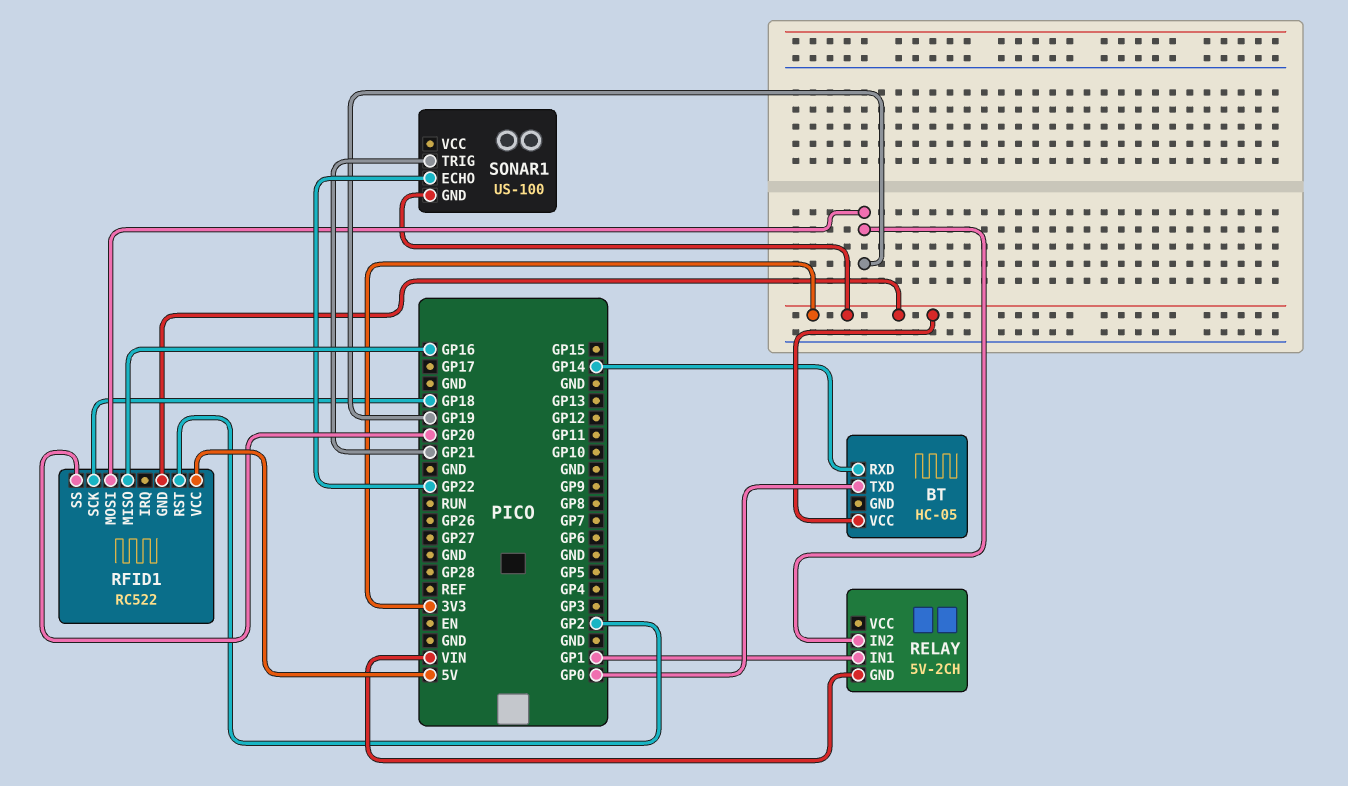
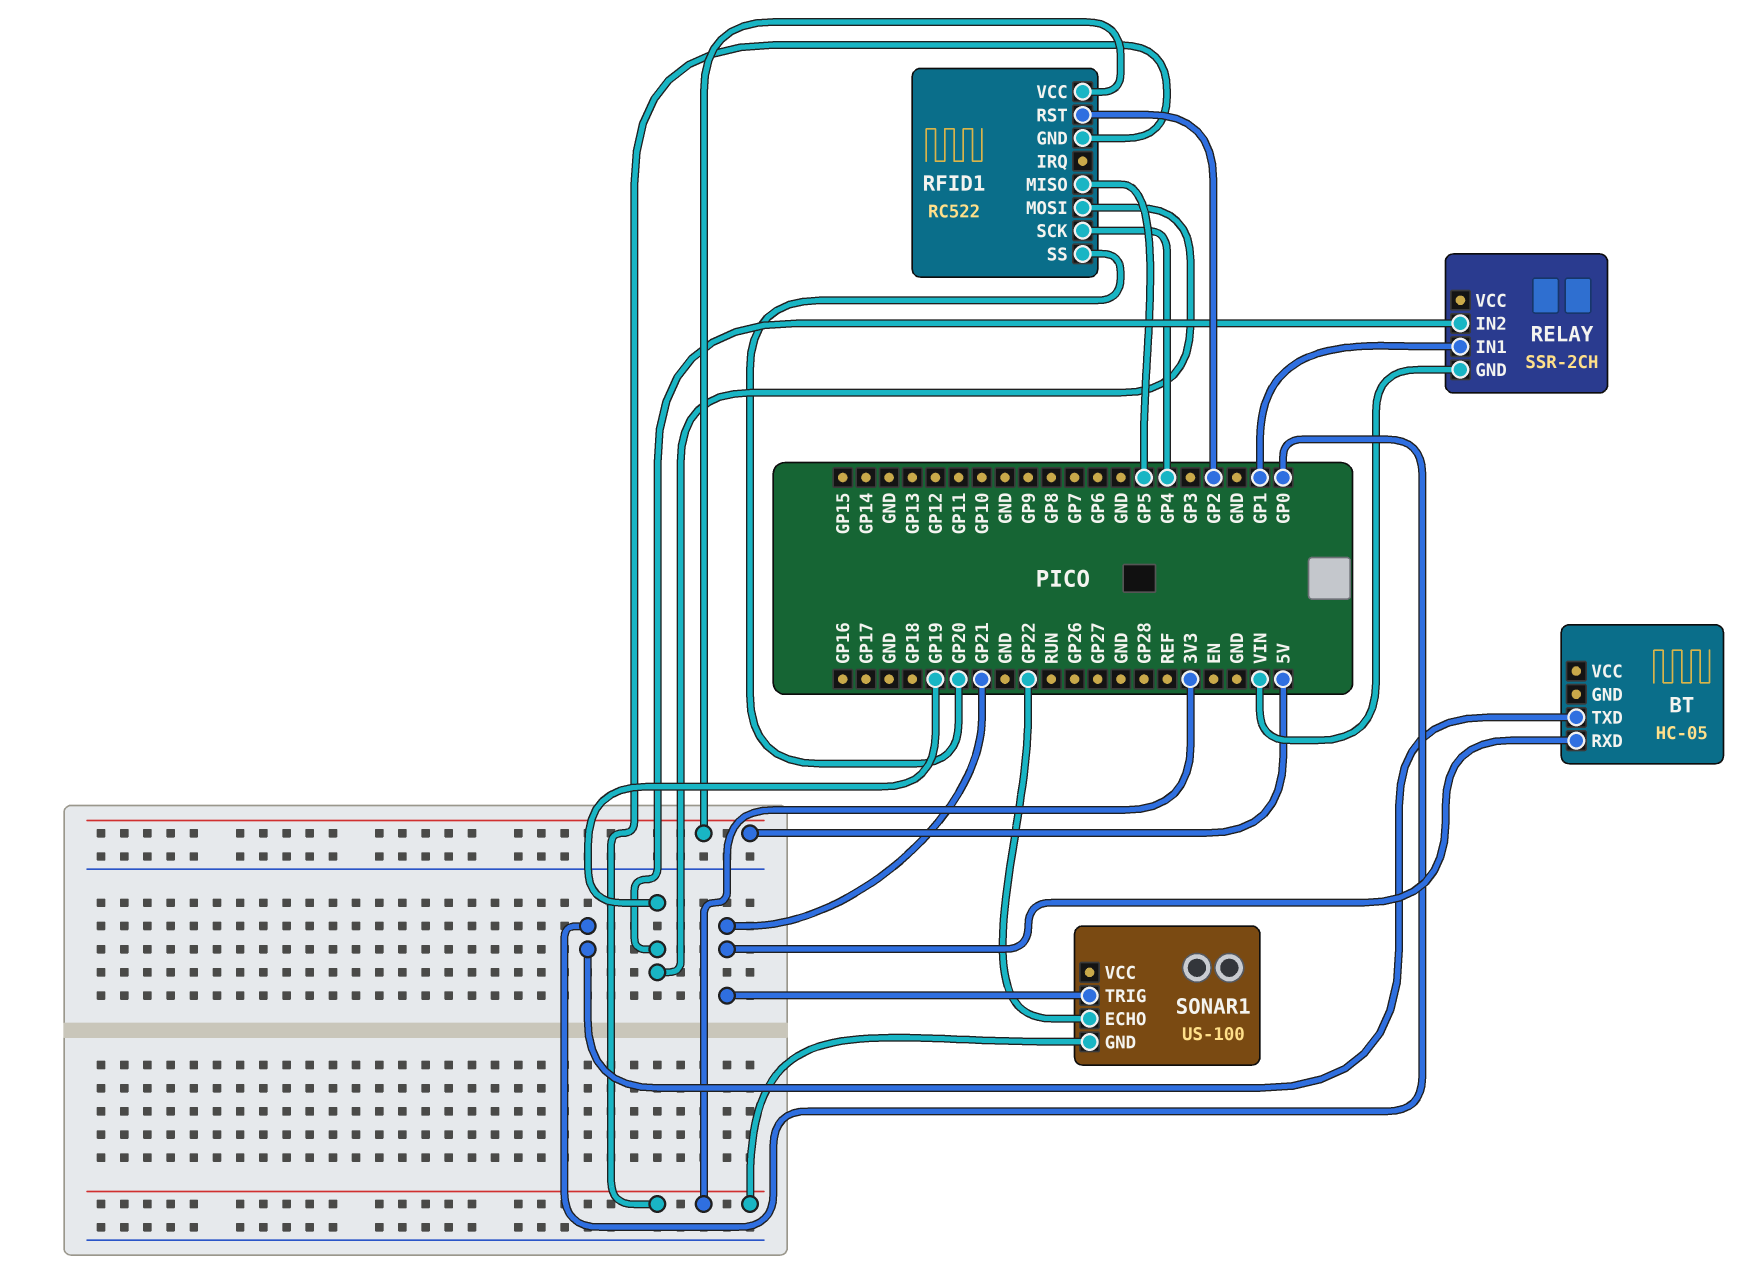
BT pin RXD: GP14 -> GP21
BT pin VCC: 3V3 -> none
RELAY: 5V-2CH -> SSR-2CH
RFID1 pin MISO: GP16 -> GP5
RFID1 pin SCK: GP18 -> GP4

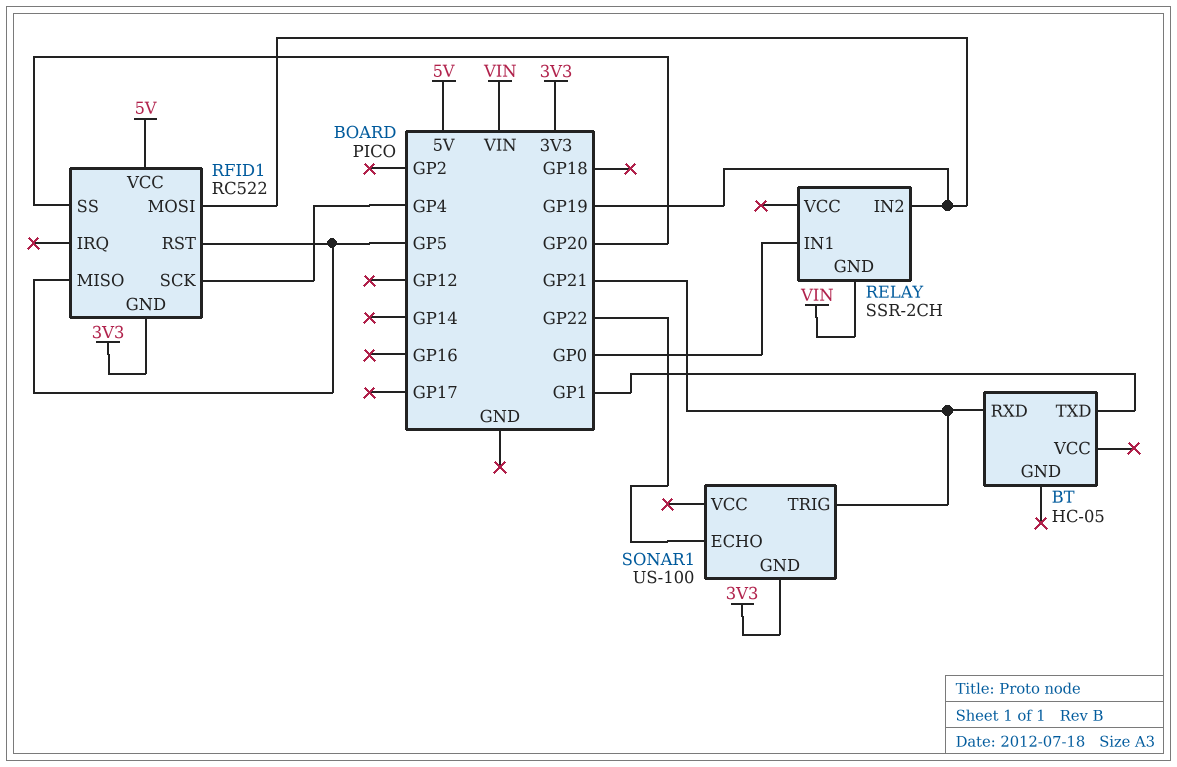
BT pin TXD: GP0 -> GP1
RELAY pin IN1: GP1 -> GP0
RFID1 pin RST: GP2 -> GP5

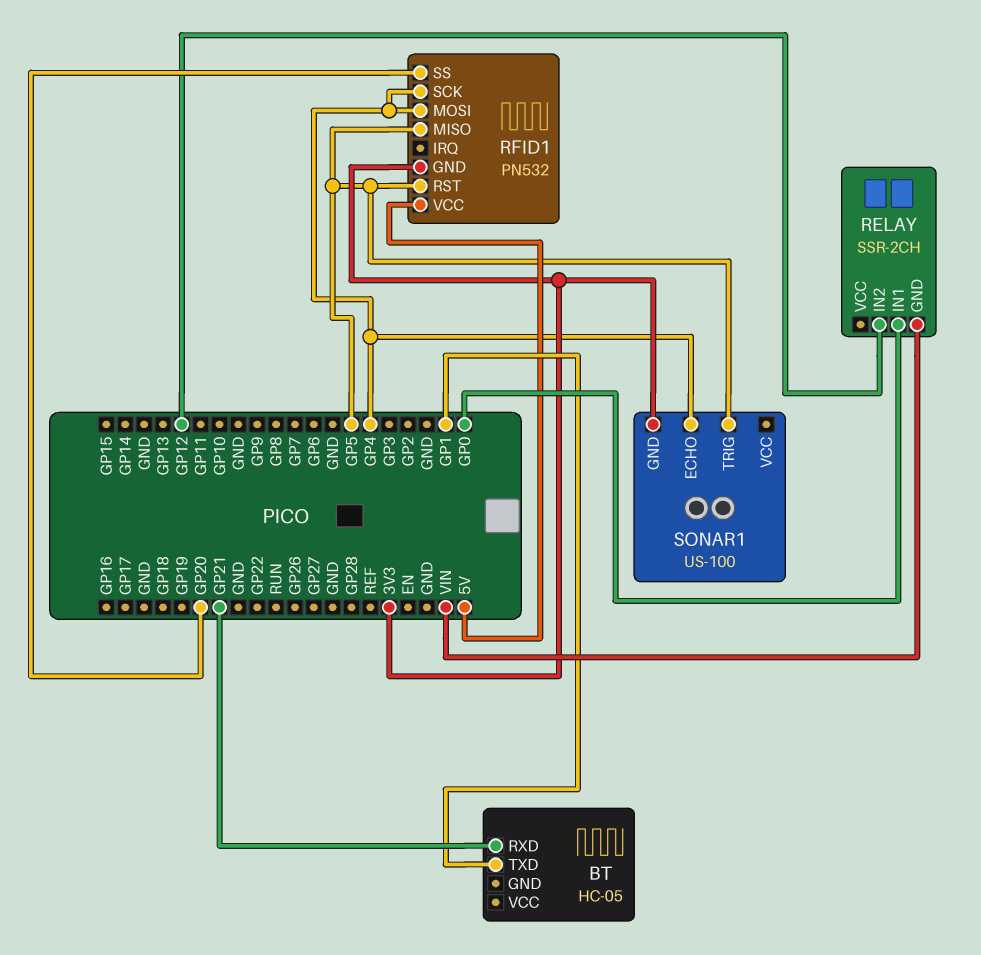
RELAY pin IN2: GP19 -> GP12
RFID1: RC522 -> PN532
RFID1 pin MOSI: GP19 -> GP4
SONAR1 pin ECHO: GP22 -> GP4
SONAR1 pin TRIG: GP21 -> GP5

